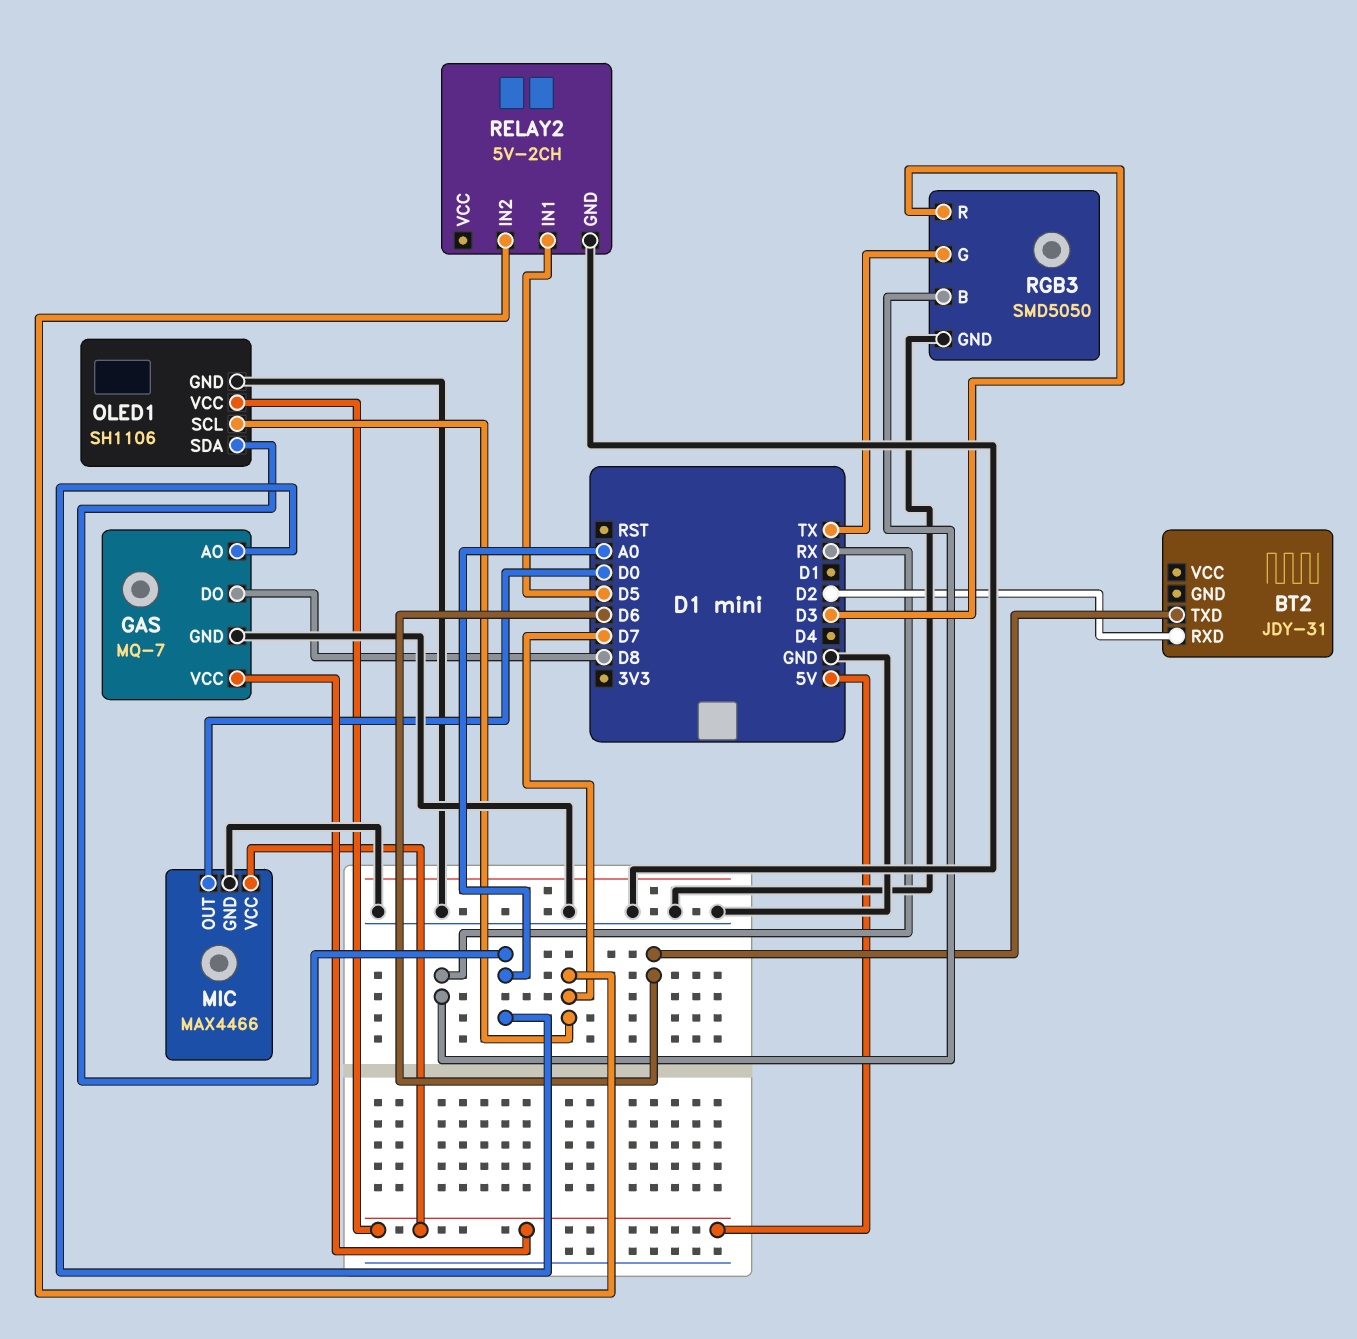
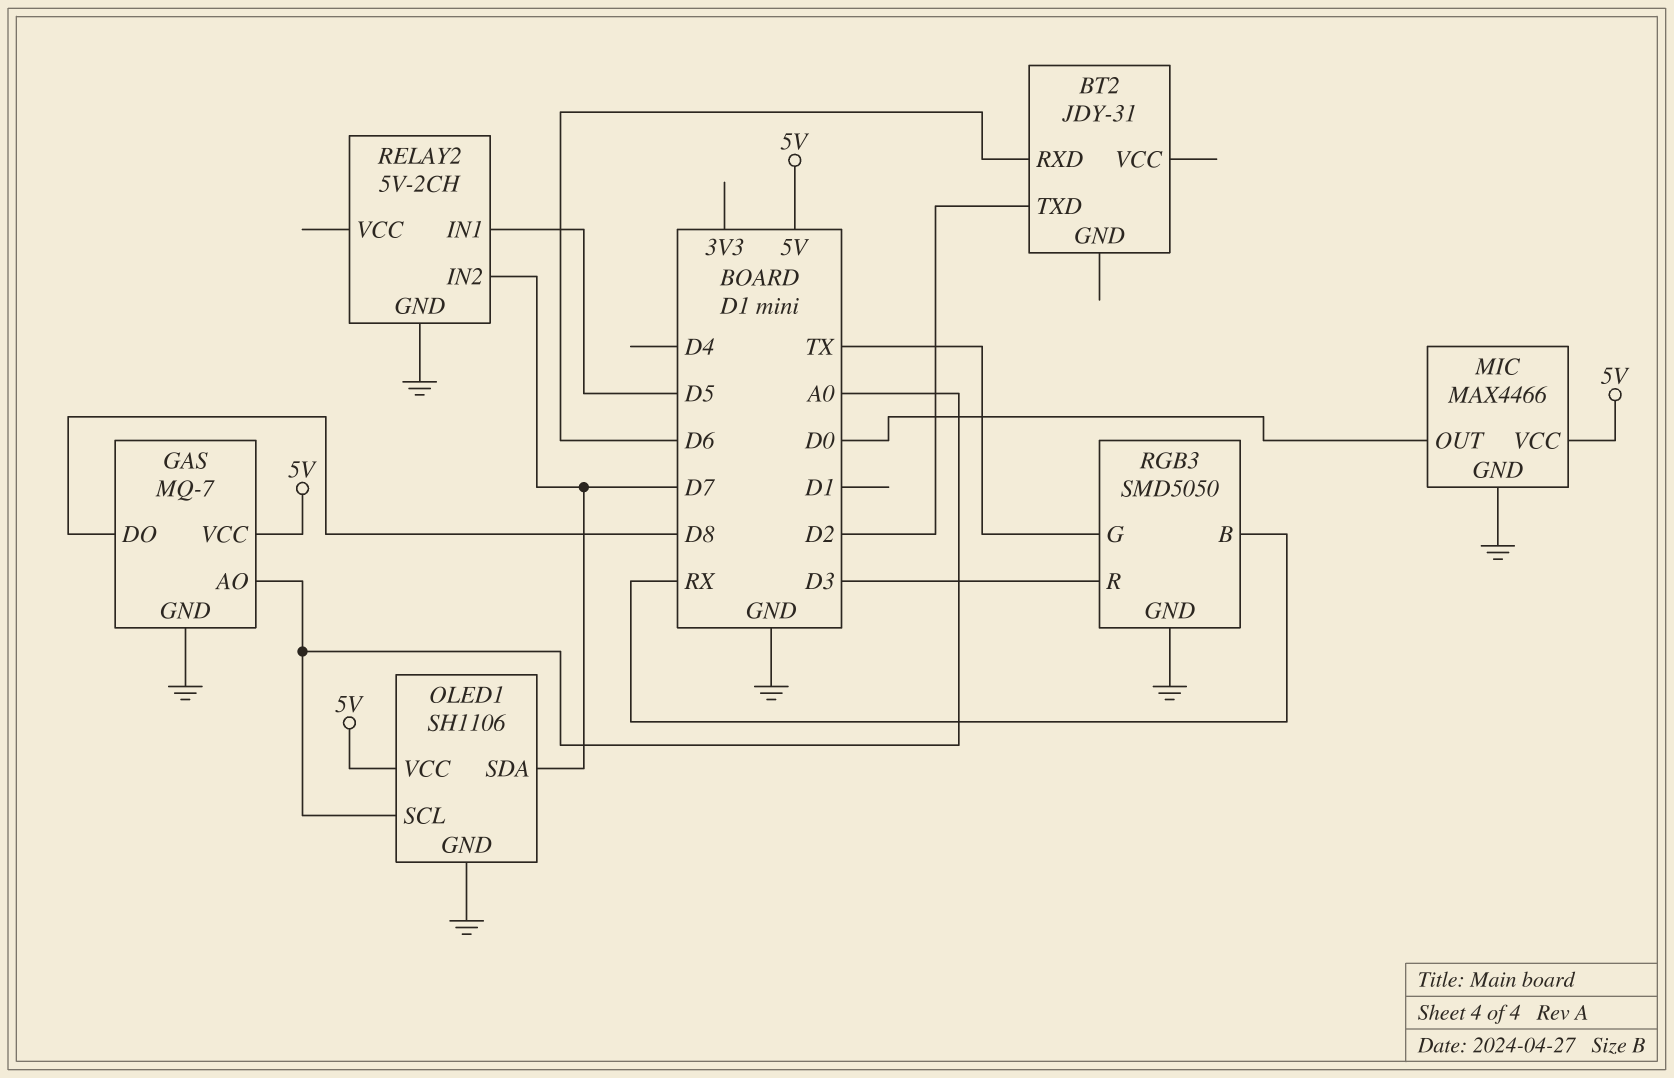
BT2 pin RXD: D2 -> D6
BT2 pin TXD: D6 -> D2
OLED1 pin SCL: D7 -> A0
OLED1 pin SDA: A0 -> D7

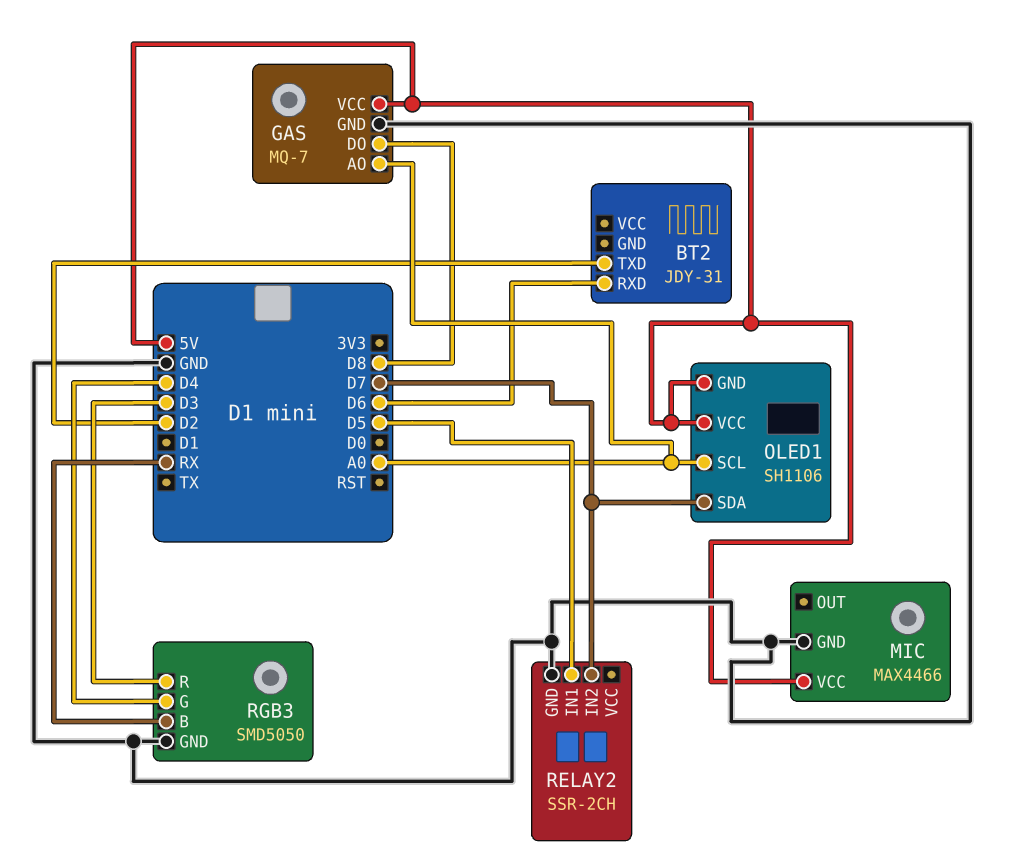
MIC pin OUT: D0 -> none
OLED1 pin GND: GND -> 5V
RELAY2: 5V-2CH -> SSR-2CH
RGB3 pin G: TX -> D4

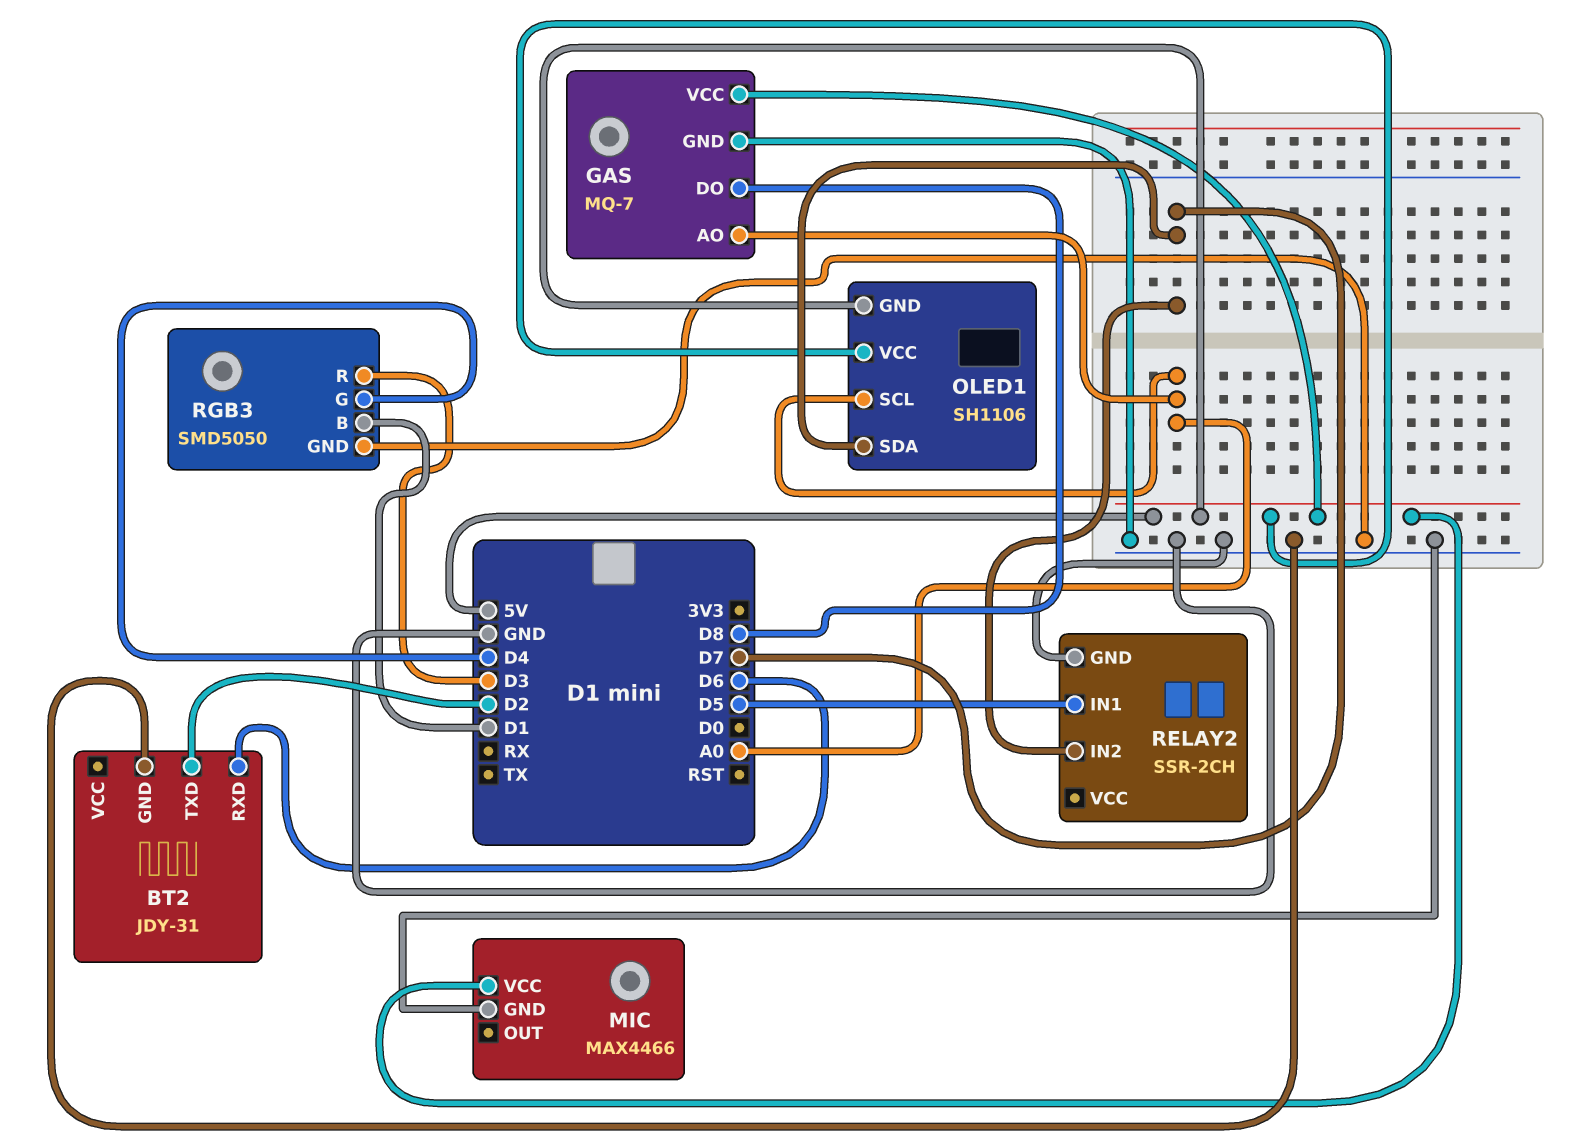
BT2 pin GND: none -> GND
RGB3 pin B: RX -> D1

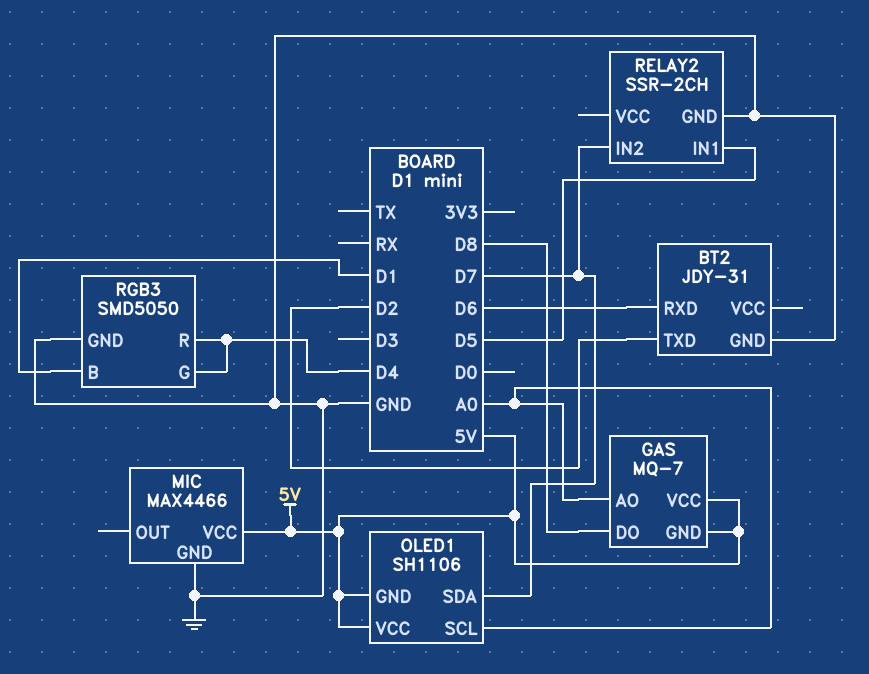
GAS pin GND: GND -> 5V
RGB3 pin R: D3 -> D4

